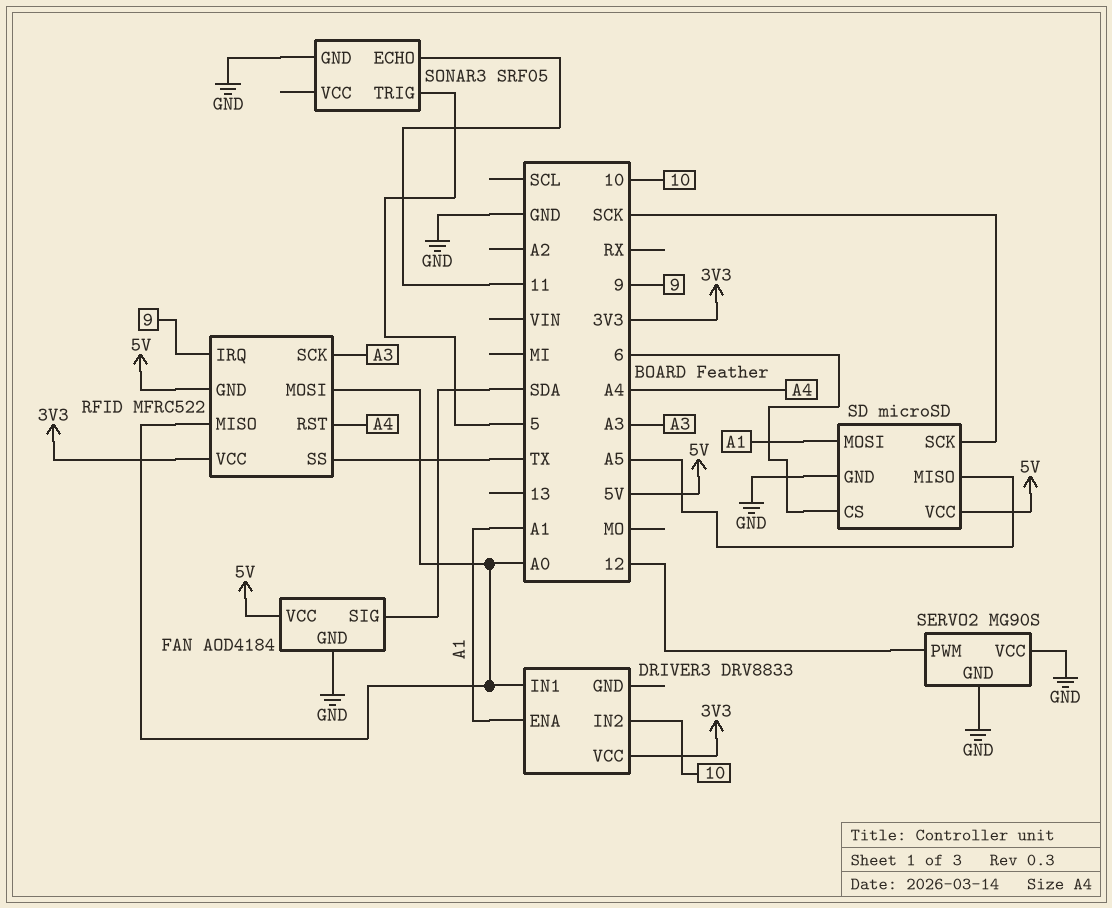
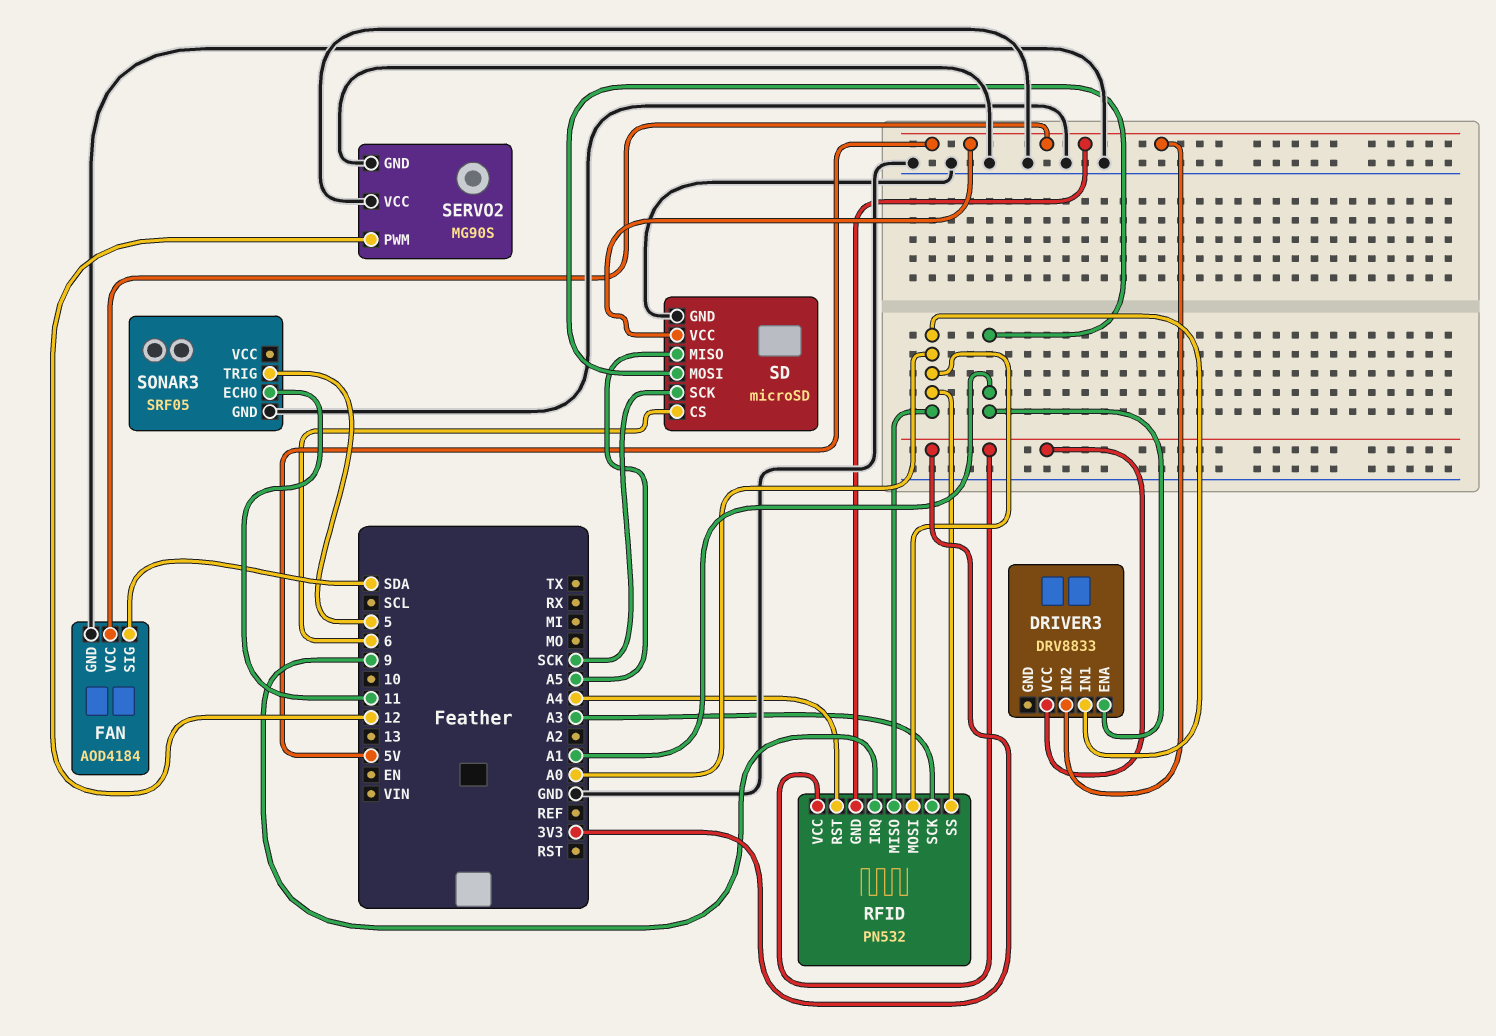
DRIVER3 pin IN2: 10 -> 5V
RFID: MFRC522 -> PN532
RFID pin SS: TX -> A0

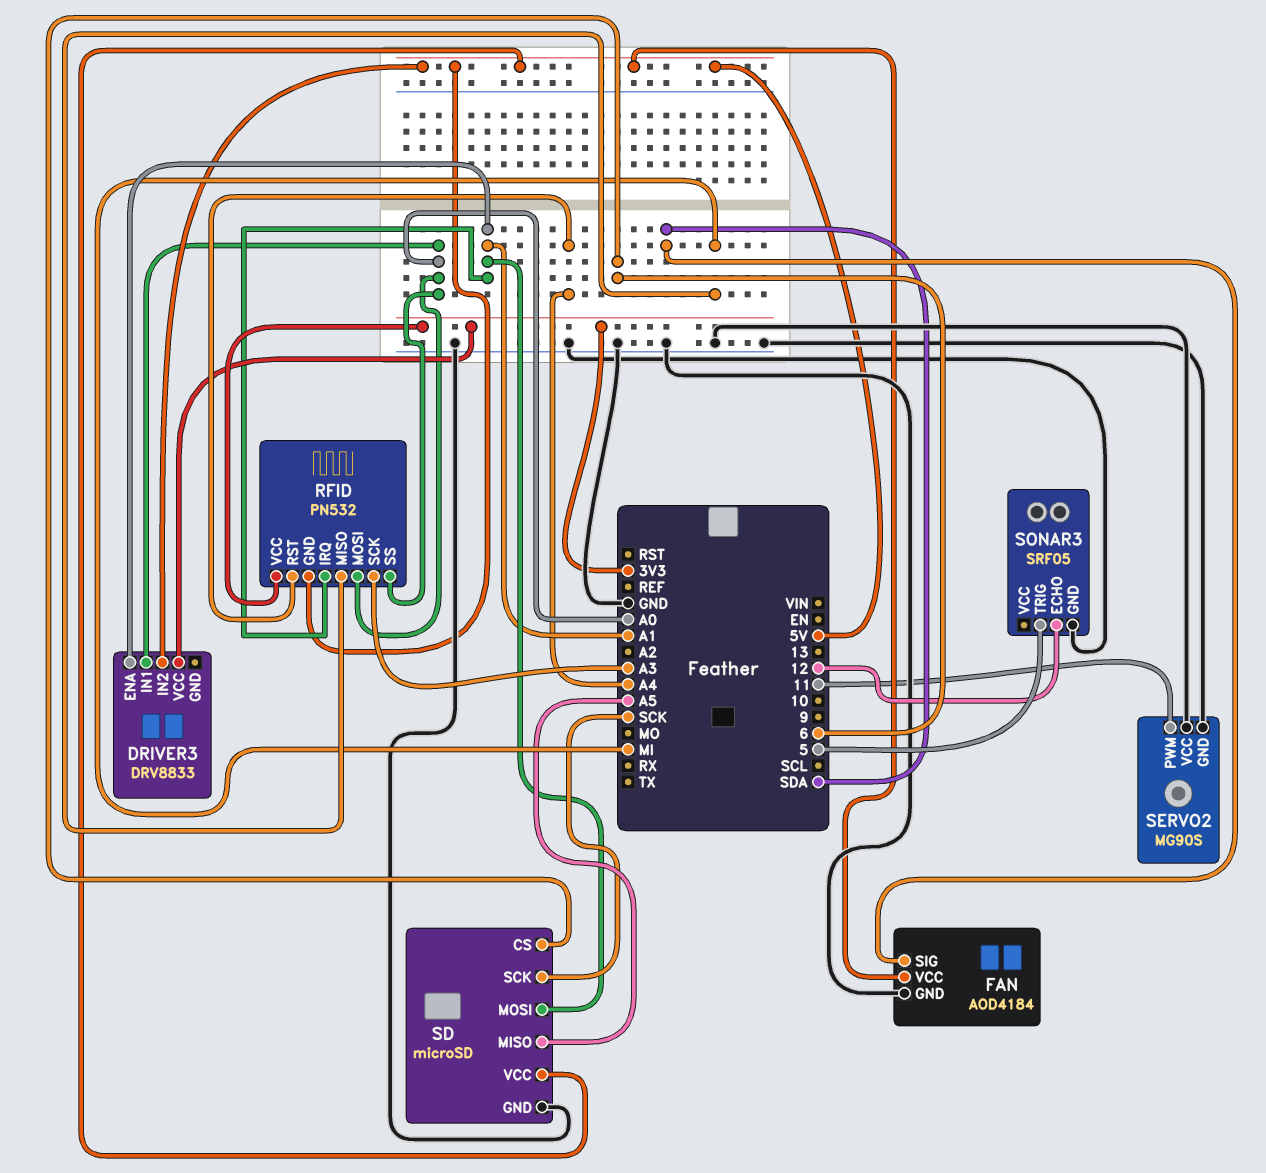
RFID pin IRQ: 9 -> A1
RFID pin MISO: A0 -> MI
SERVO2 pin PWM: 12 -> 11
SONAR3 pin ECHO: 11 -> 12

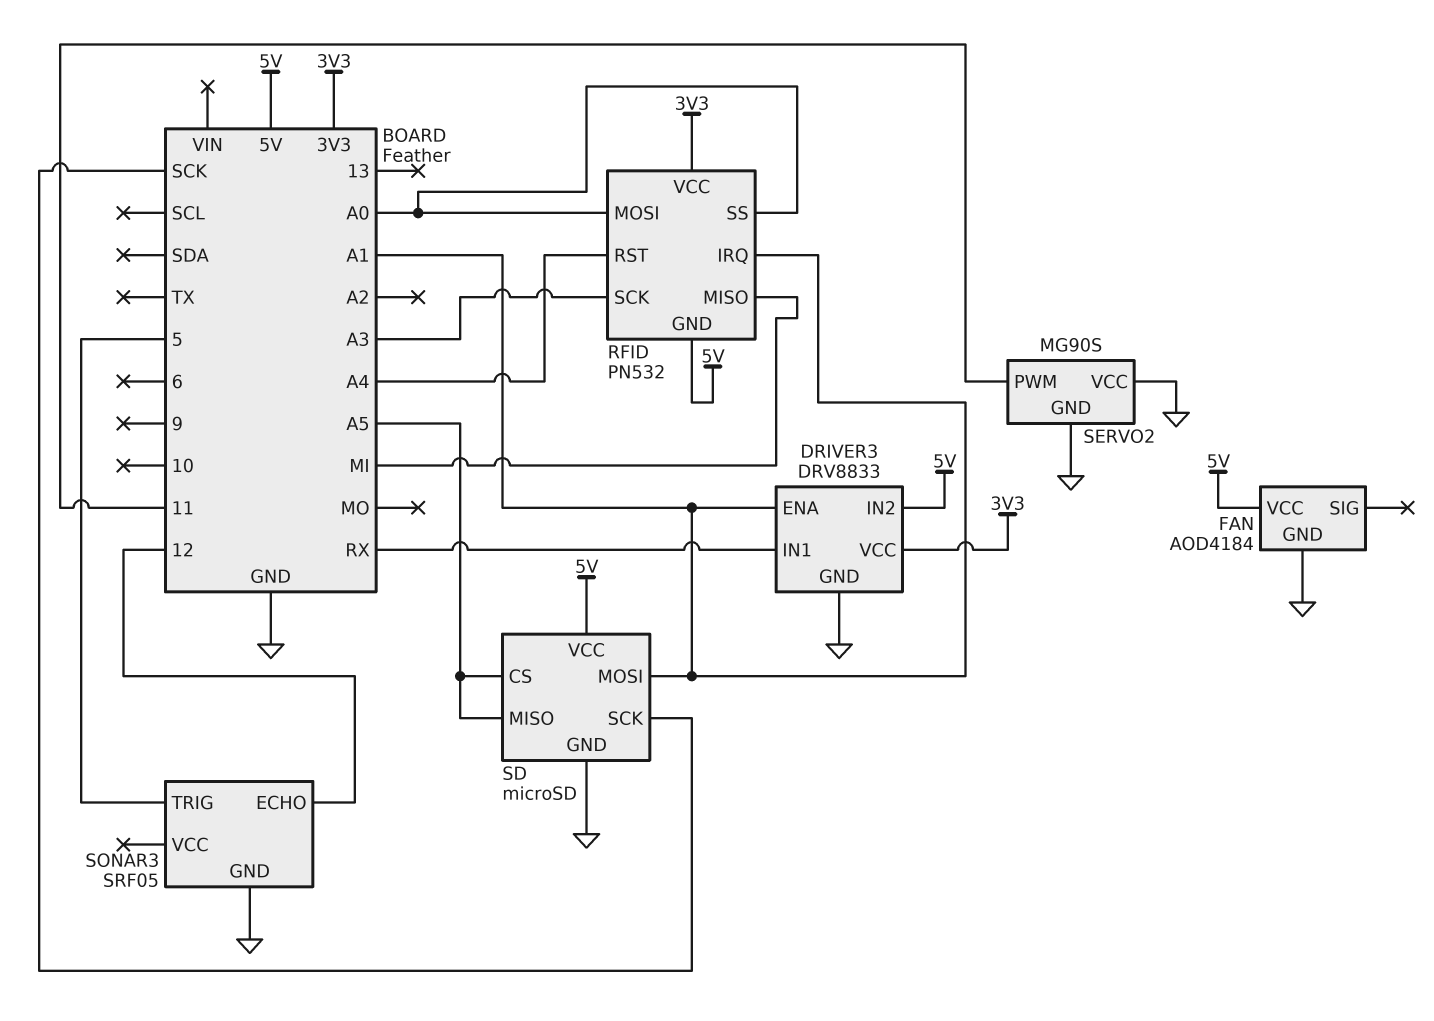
DRIVER3 pin GND: none -> GND
DRIVER3 pin IN1: A0 -> RX
FAN pin SIG: SDA -> none
SD pin CS: 6 -> A5

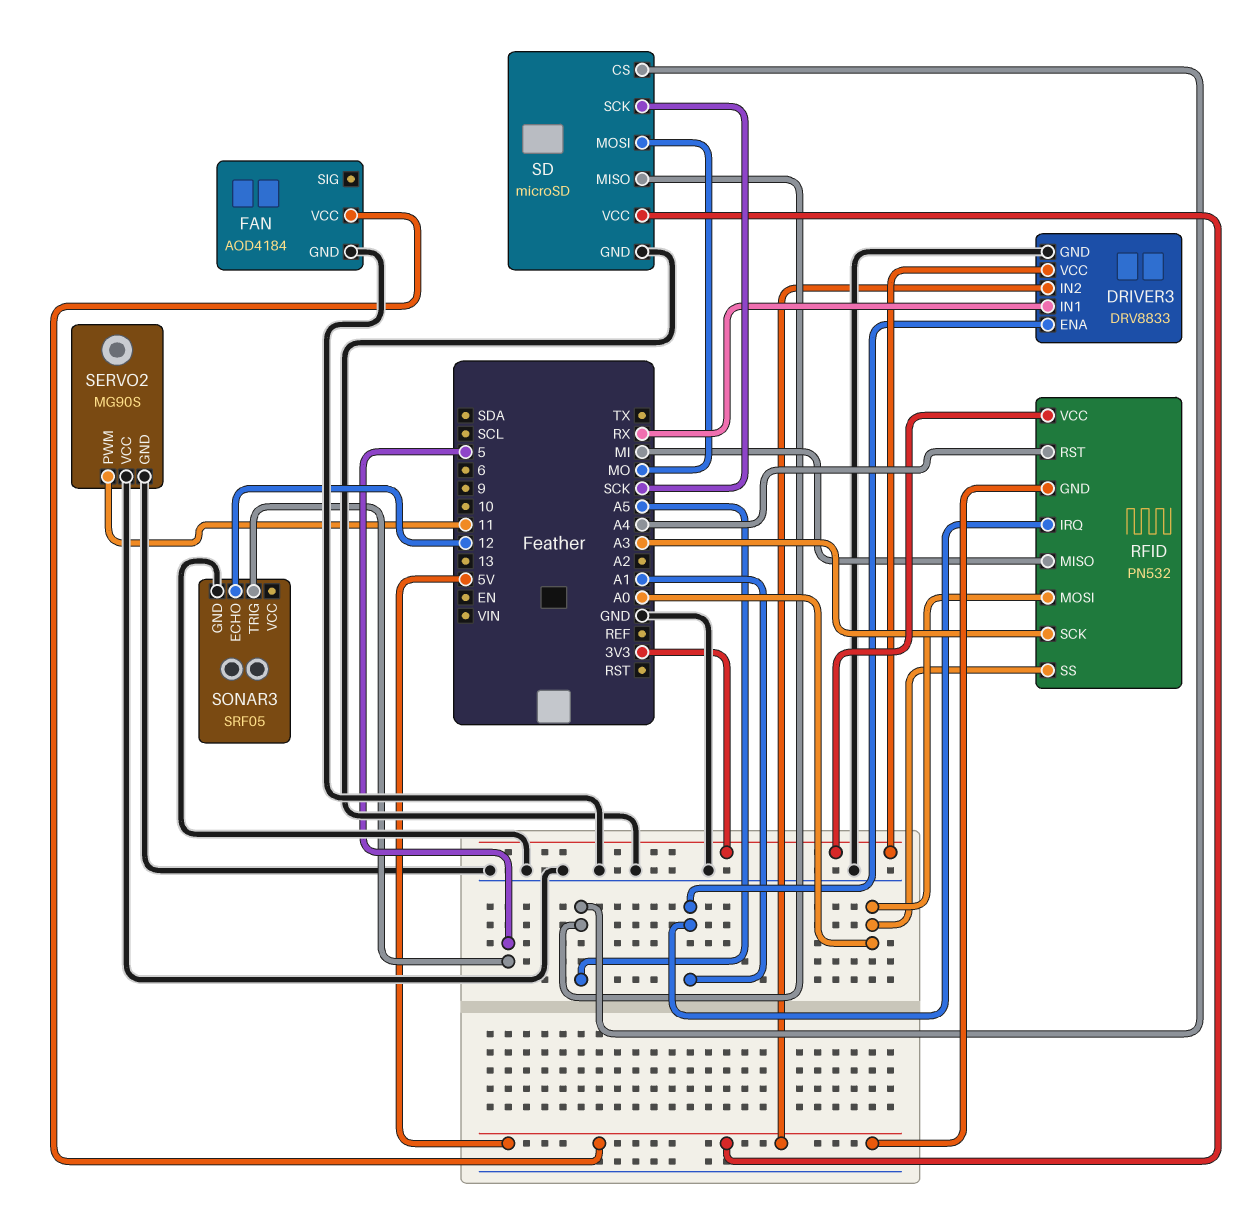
SD pin MOSI: A1 -> MO

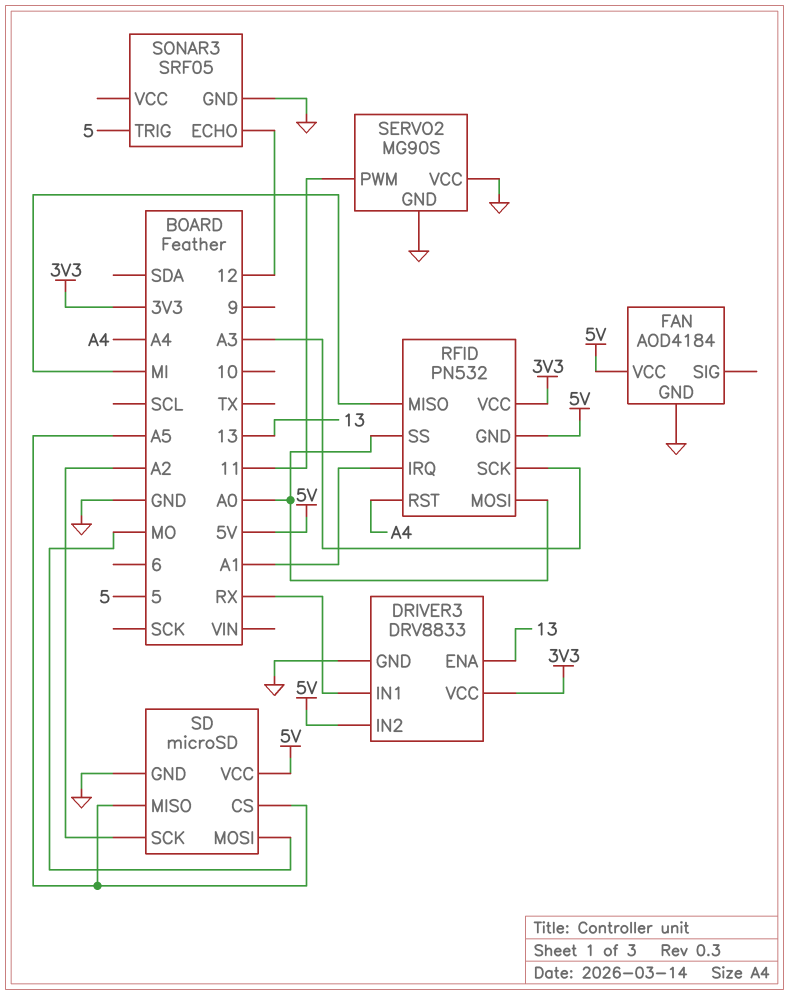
DRIVER3 pin ENA: A1 -> 13
SD pin SCK: SCK -> A2

